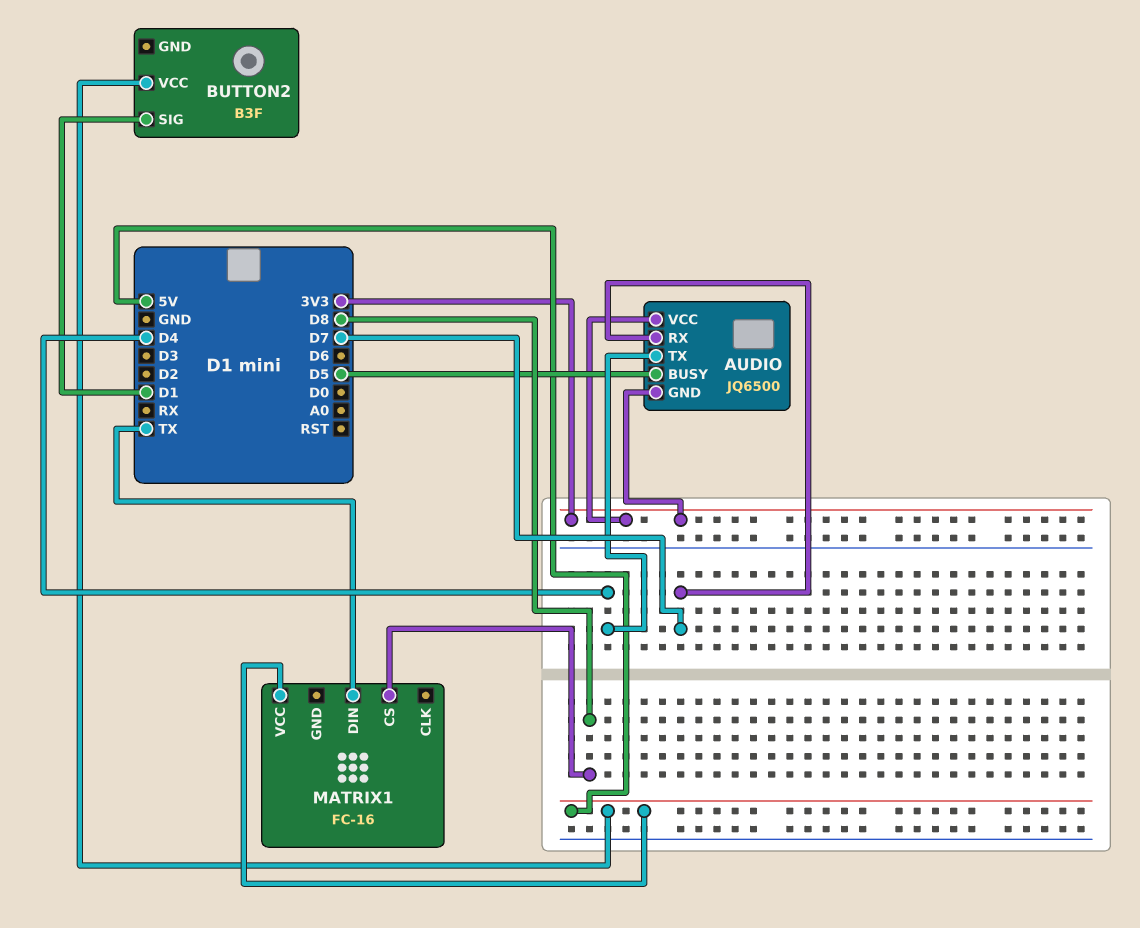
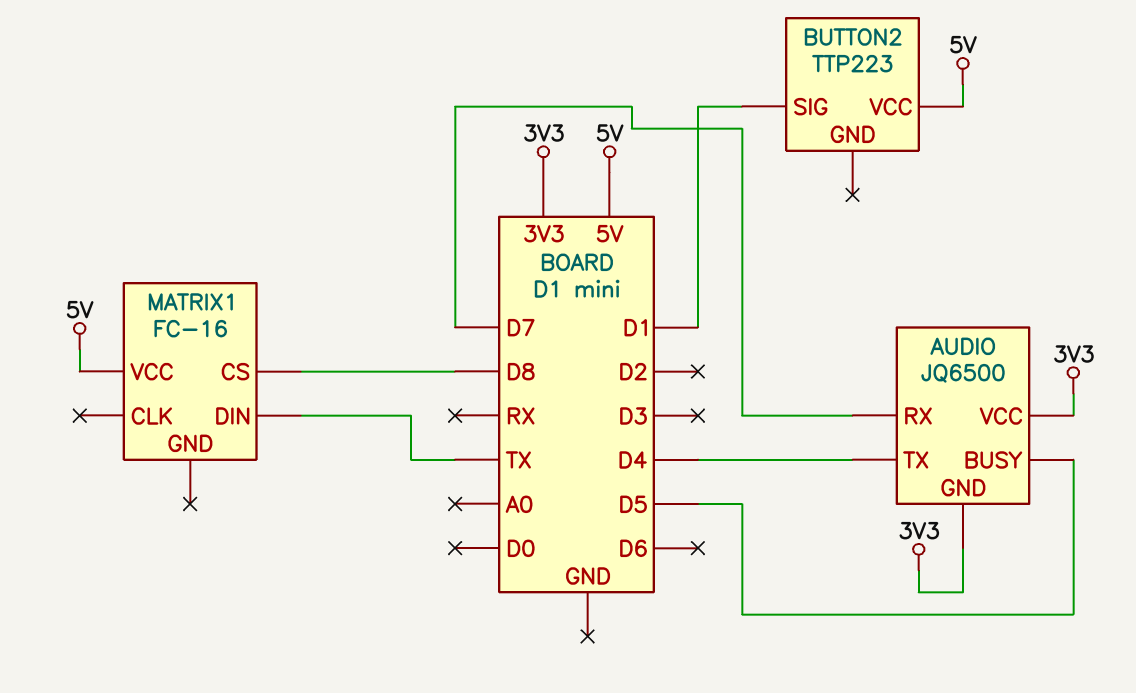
BUTTON2: B3F -> TTP223

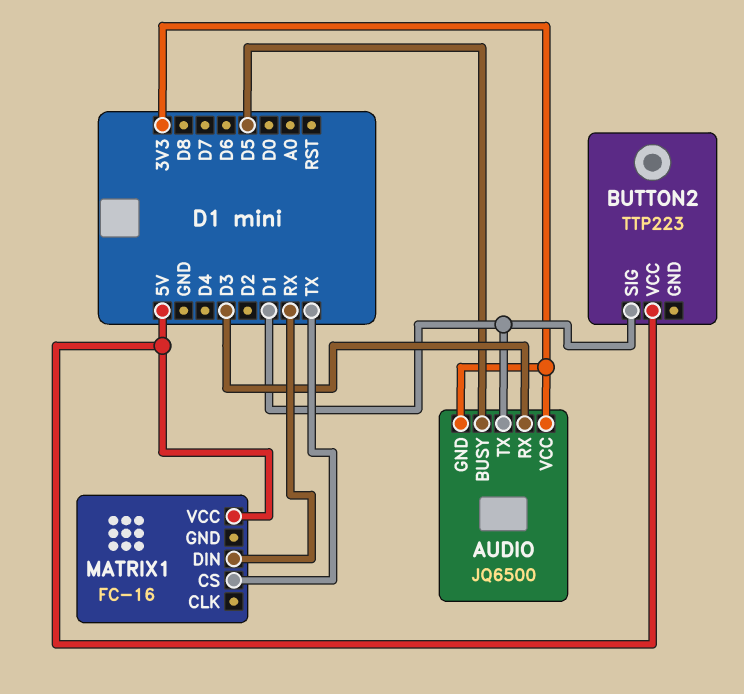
AUDIO pin RX: D7 -> D3
AUDIO pin TX: D4 -> D1
MATRIX1 pin CS: D8 -> TX
MATRIX1 pin DIN: TX -> RX

